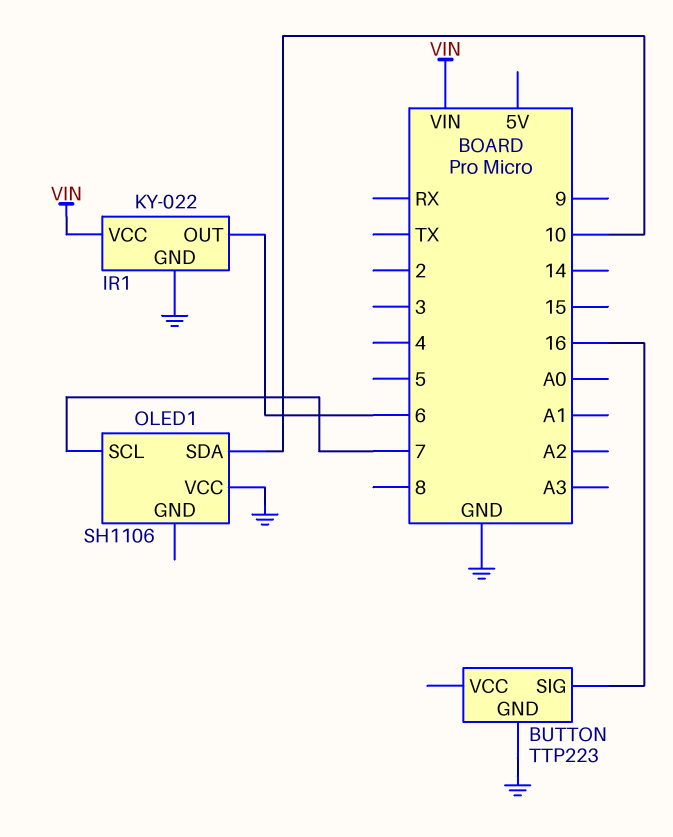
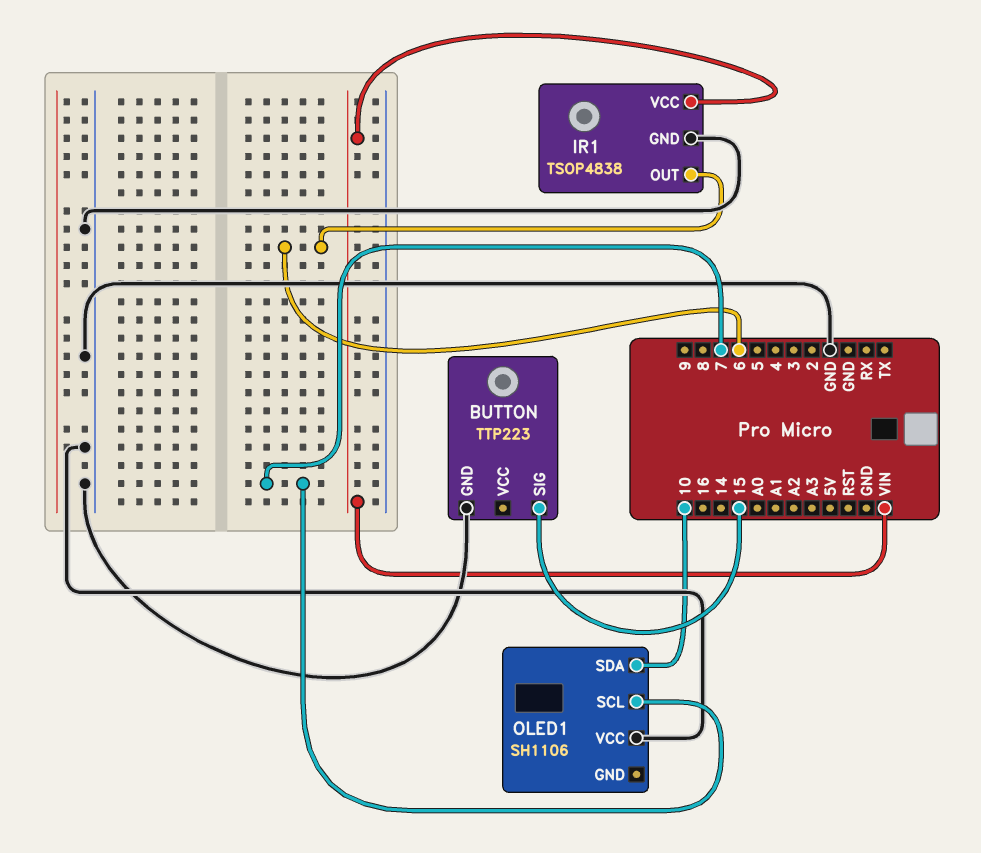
BUTTON pin SIG: 16 -> 15
IR1: KY-022 -> TSOP4838

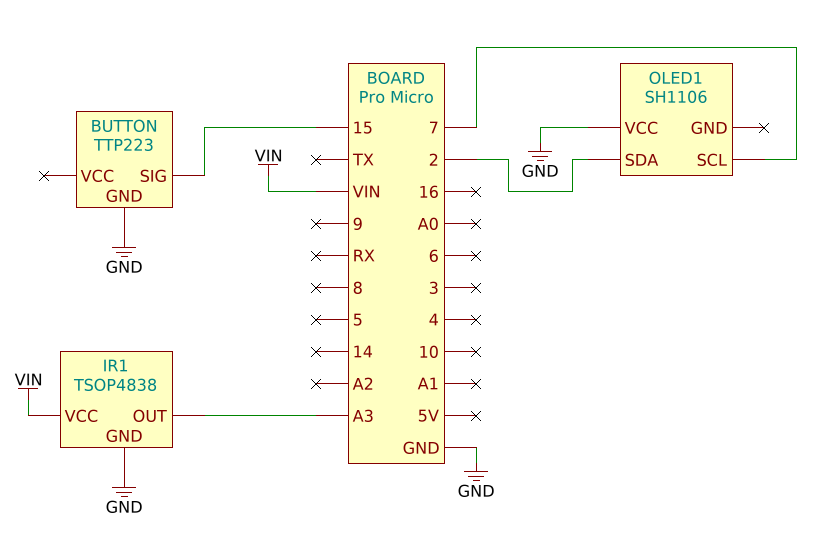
IR1 pin OUT: 6 -> A3
OLED1 pin SDA: 10 -> 2

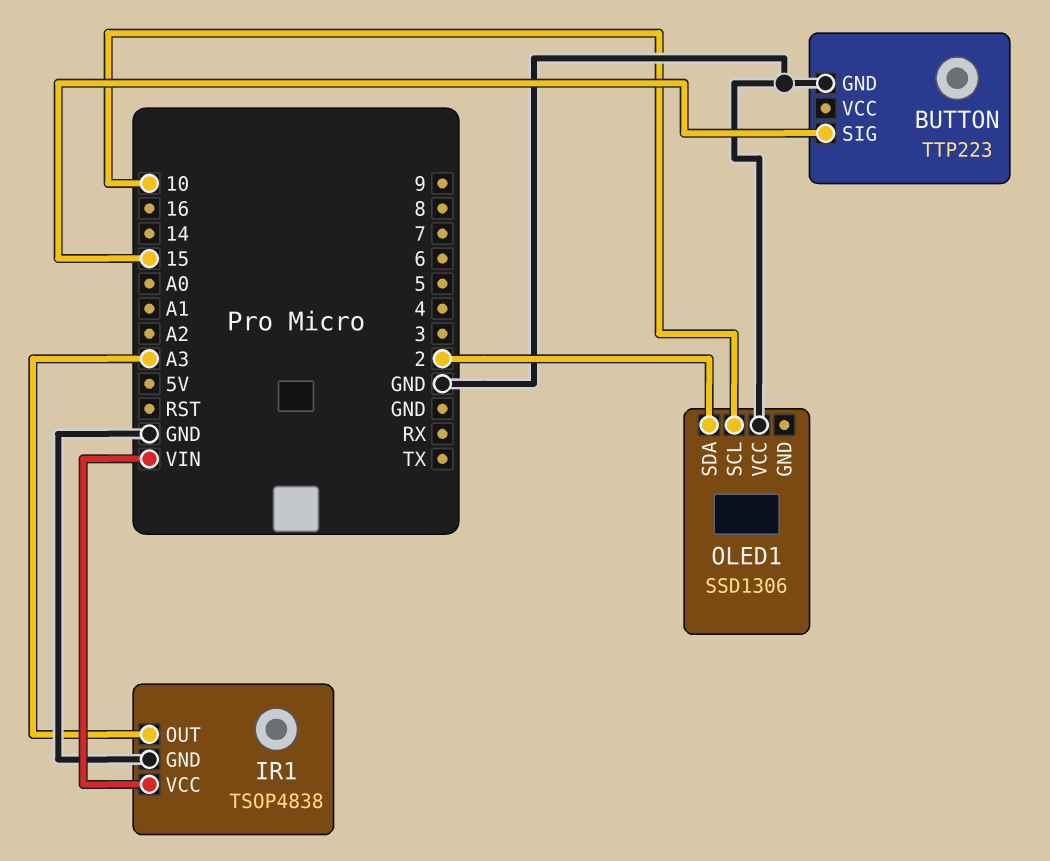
OLED1: SH1106 -> SSD1306
OLED1 pin SCL: 7 -> 10

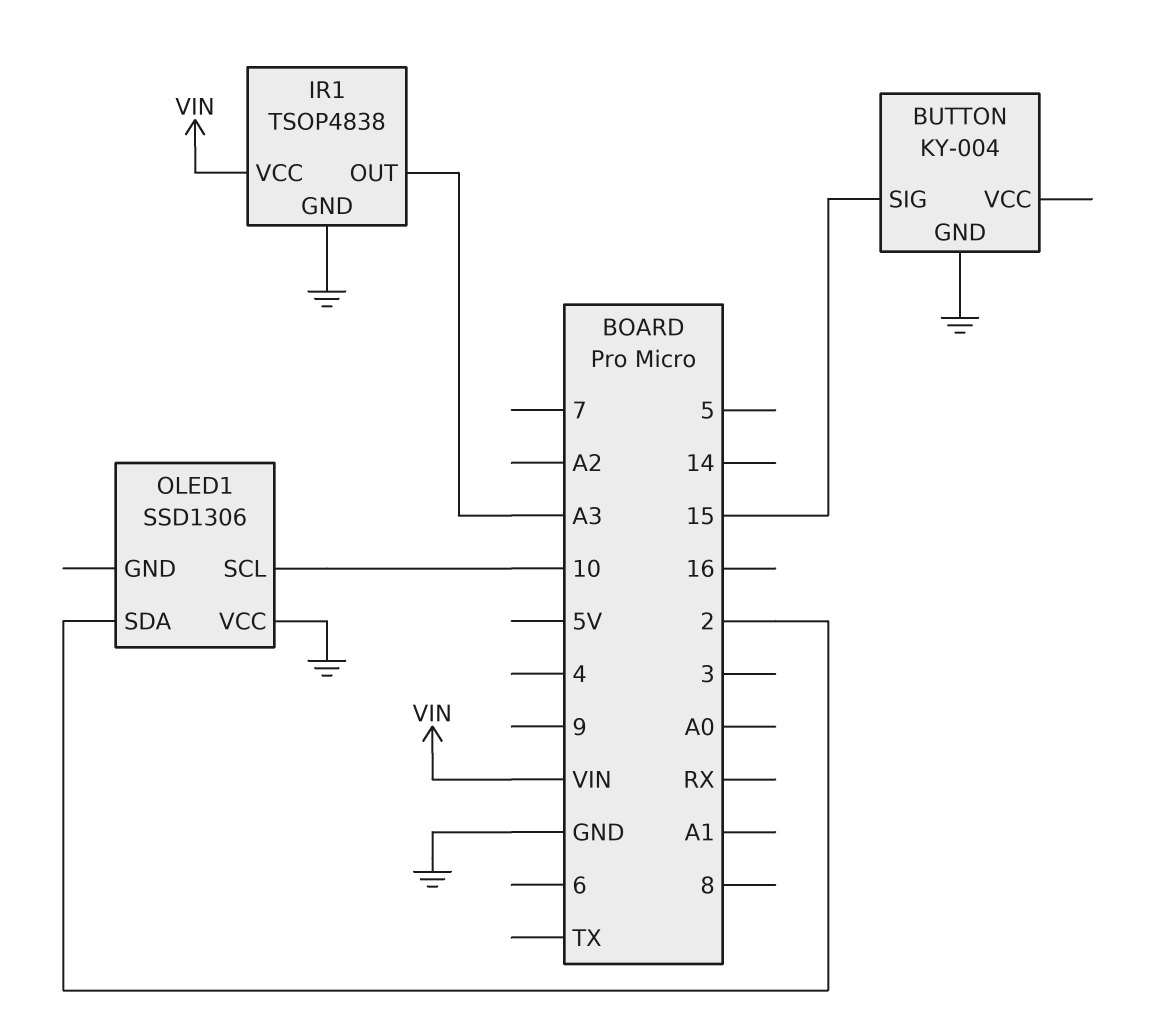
BUTTON: TTP223 -> KY-004

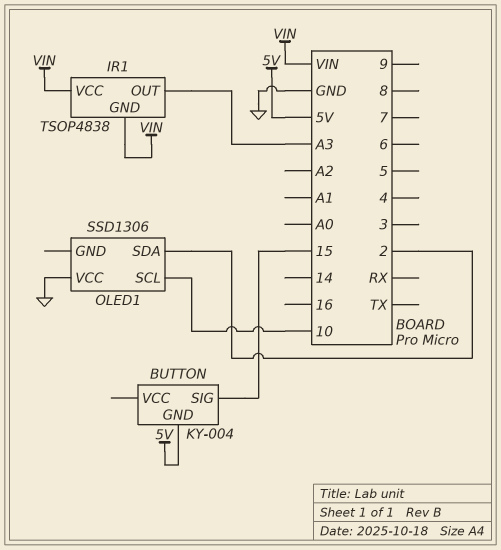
BUTTON pin GND: GND -> 5V
IR1 pin GND: GND -> VIN

